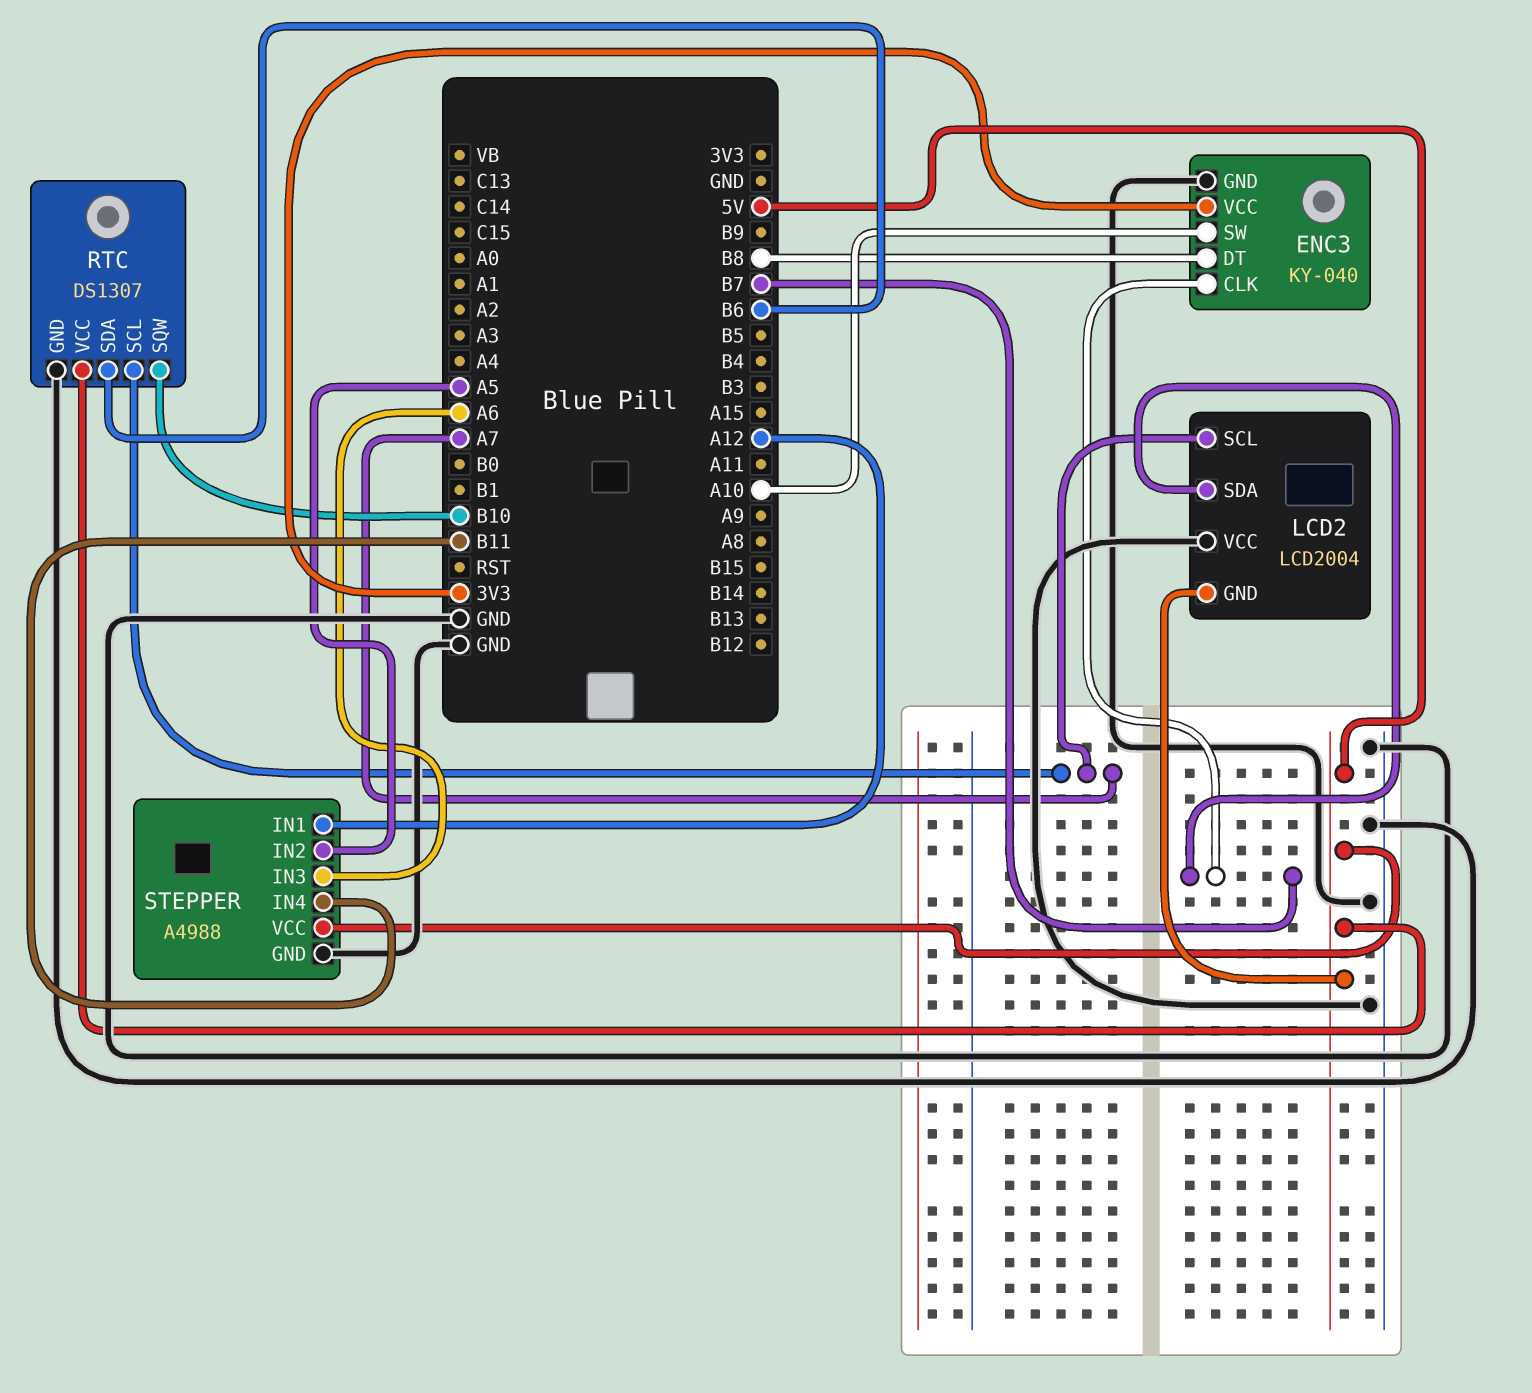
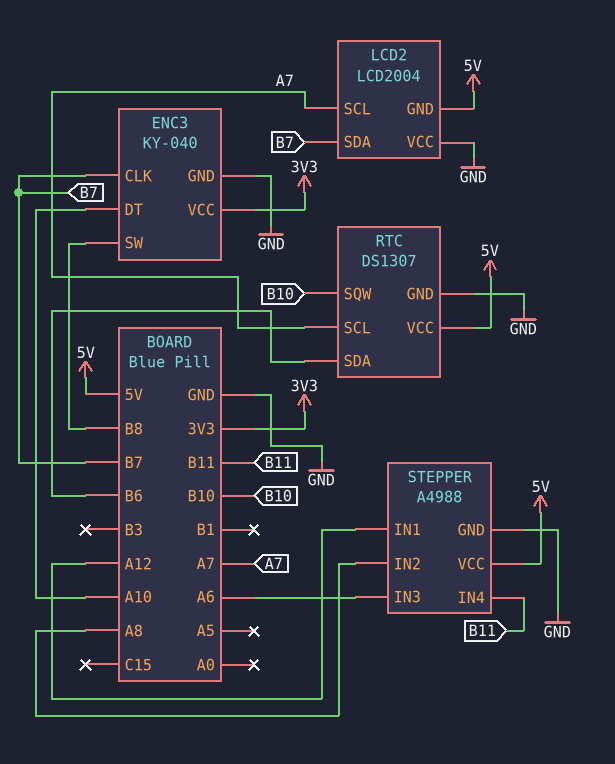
ENC3 pin DT: B8 -> A10
ENC3 pin SW: A10 -> B8
STEPPER pin IN2: A5 -> A8

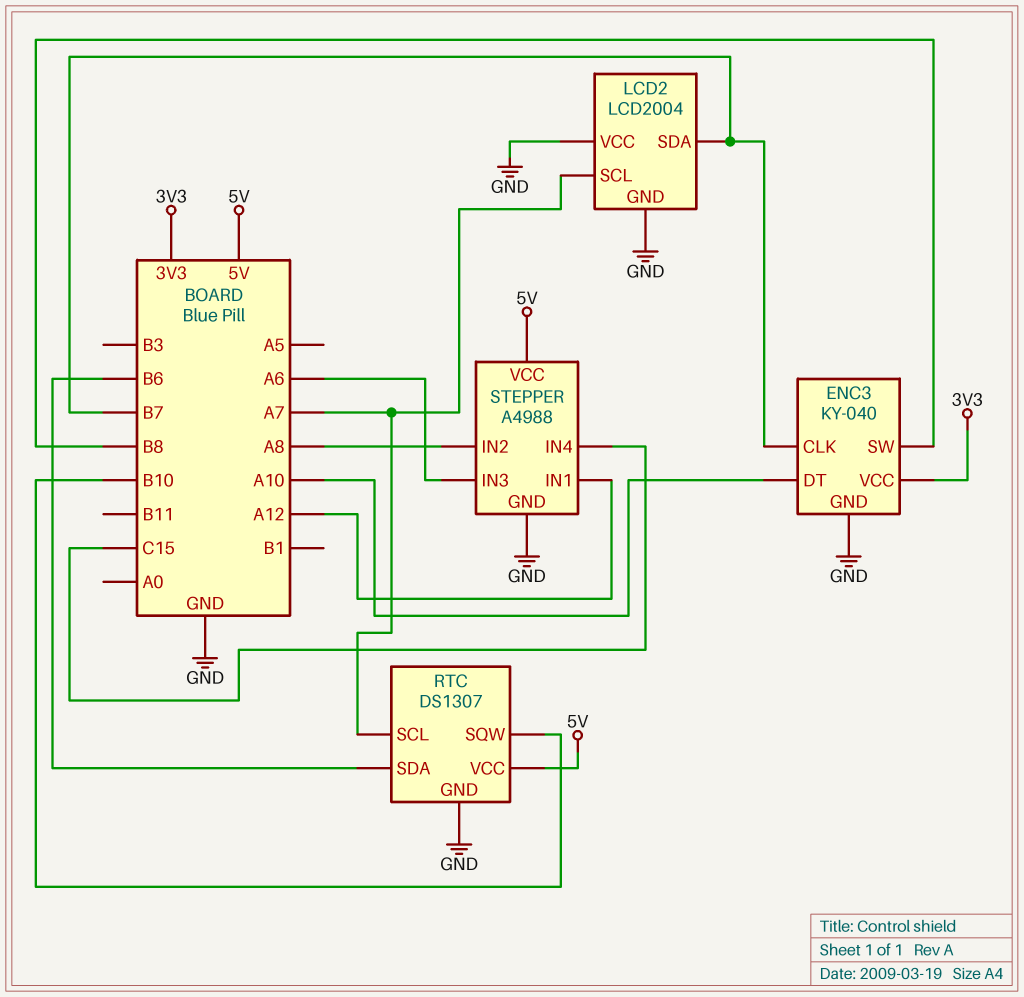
LCD2 pin GND: 5V -> GND
STEPPER pin IN4: B11 -> C15

